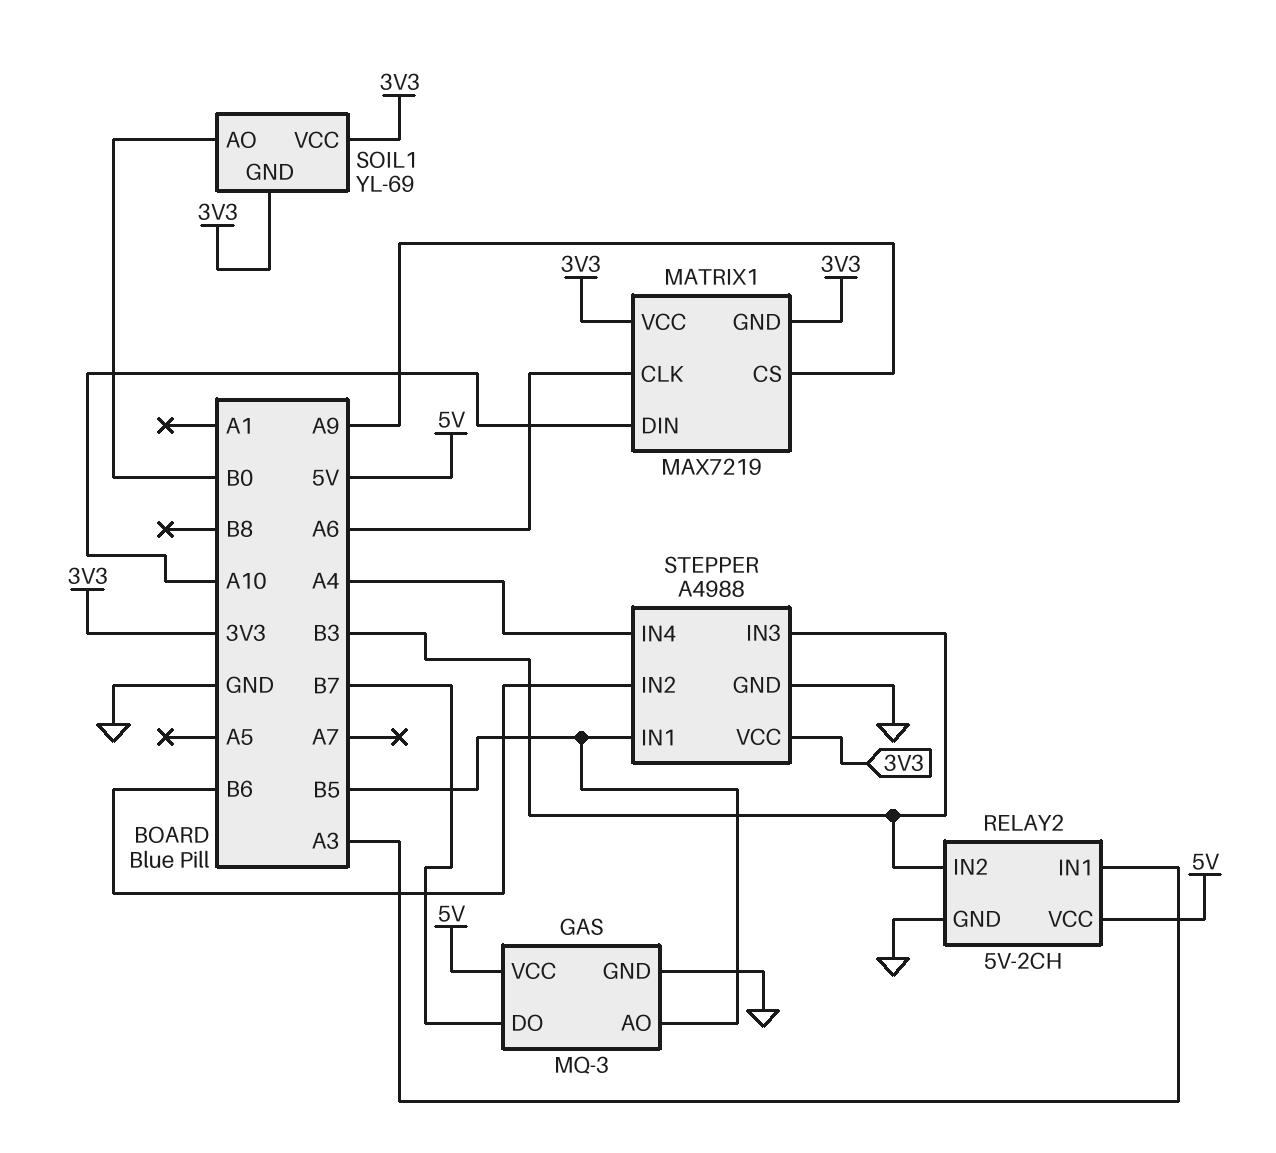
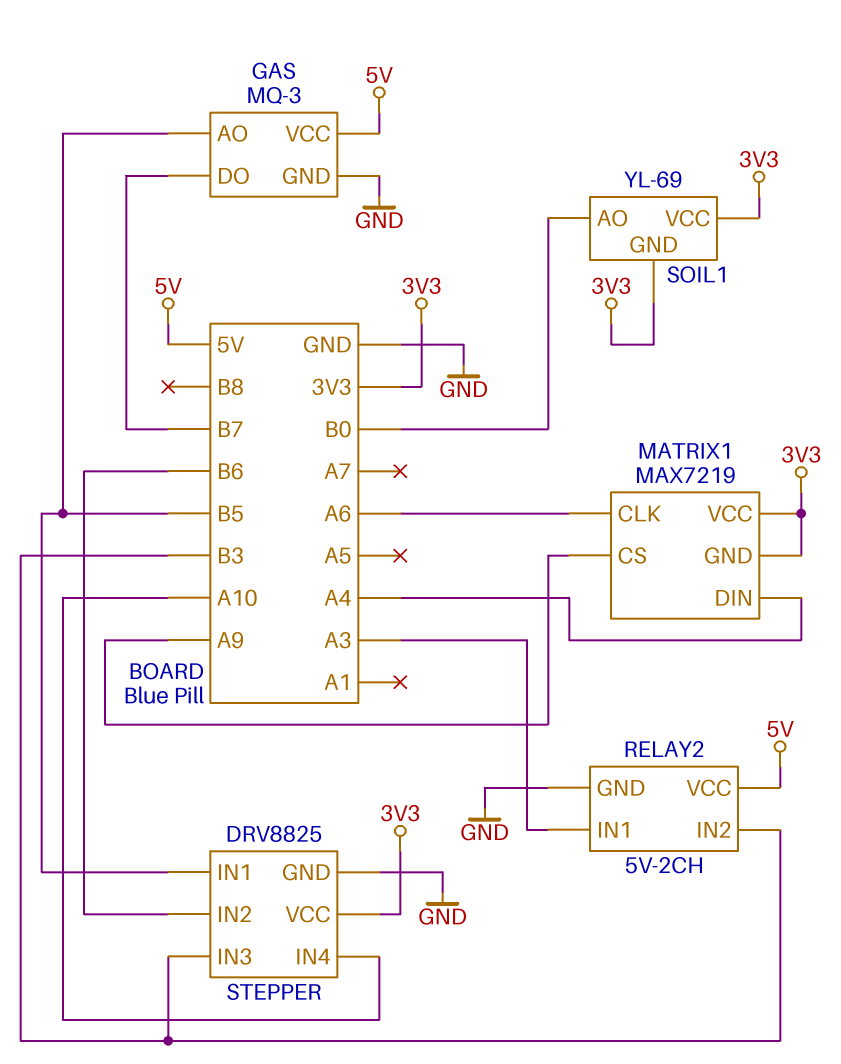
MATRIX1 pin DIN: A10 -> A4
STEPPER: A4988 -> DRV8825
STEPPER pin IN4: A4 -> A10

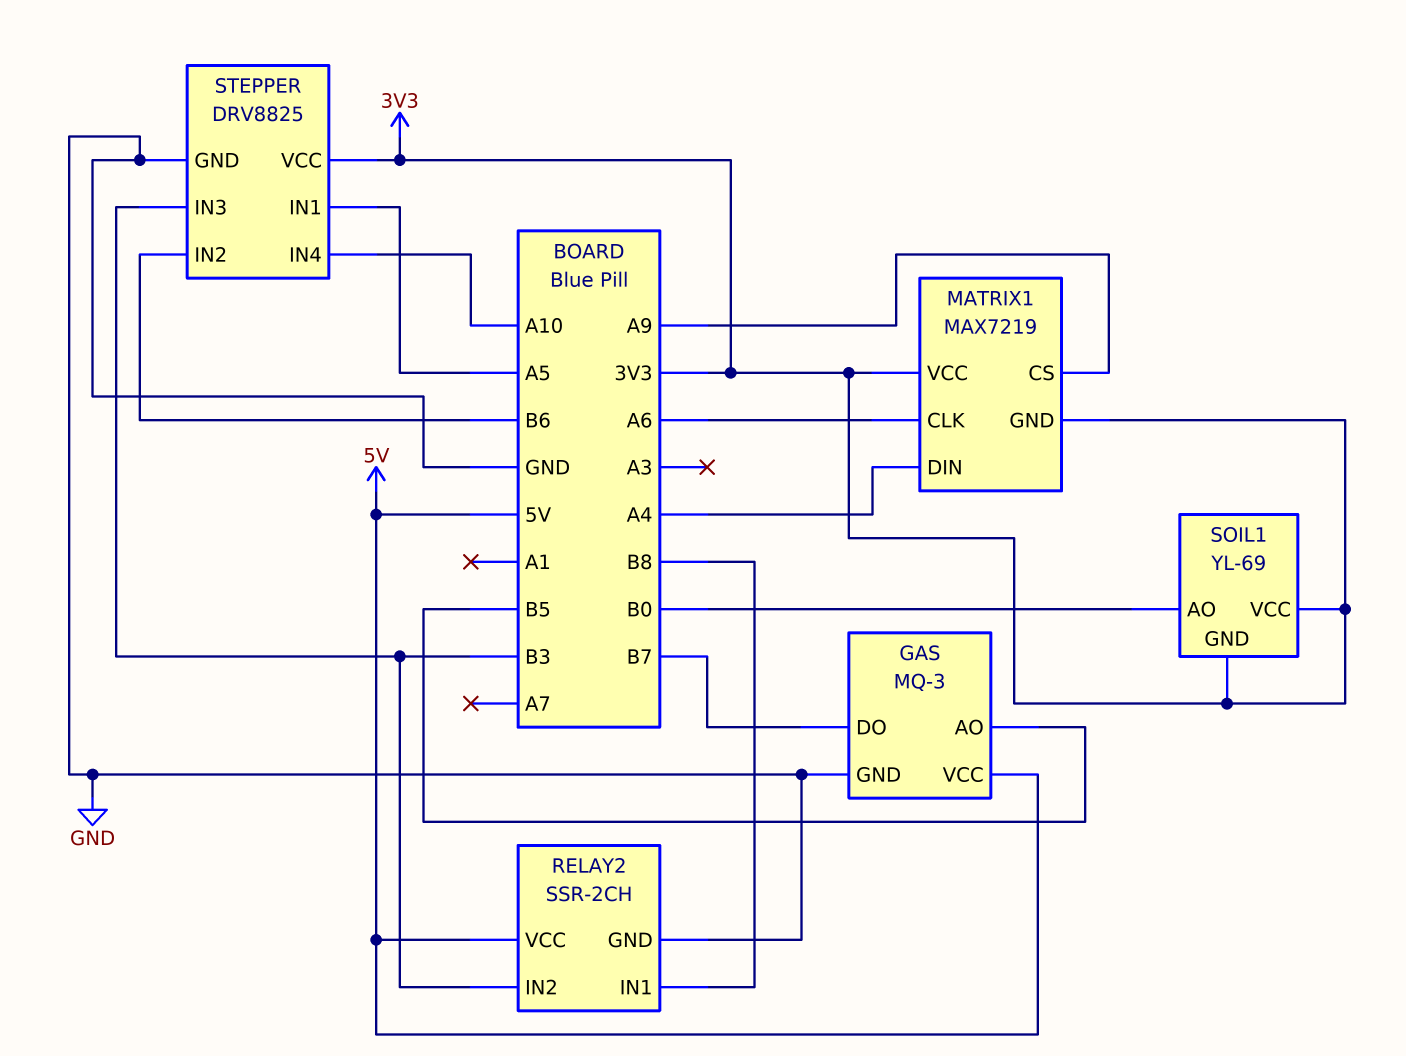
RELAY2: 5V-2CH -> SSR-2CH
RELAY2 pin IN1: A3 -> B8
STEPPER pin IN1: B5 -> A5

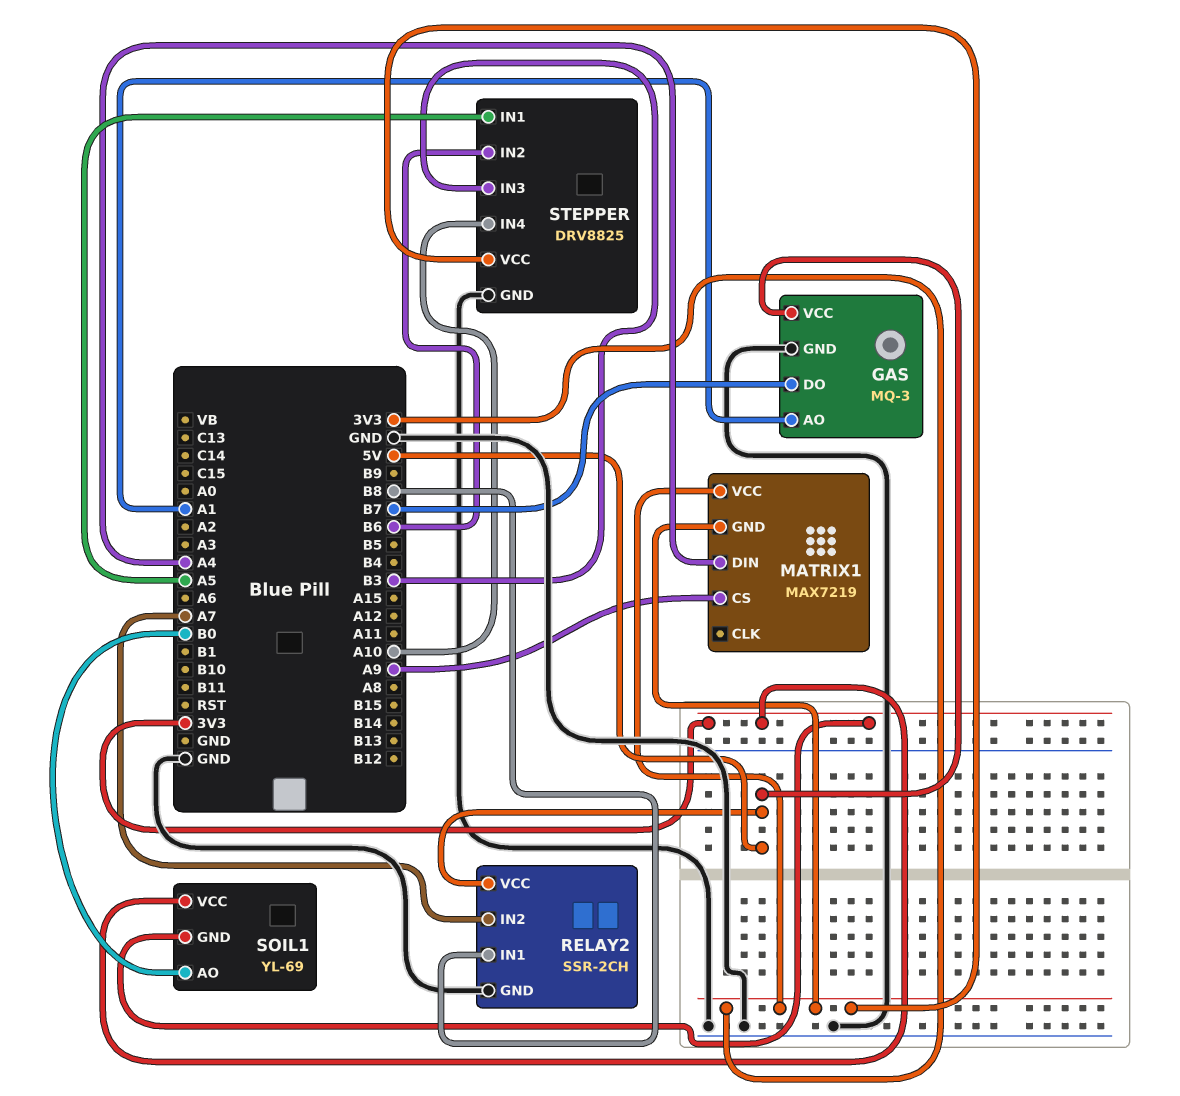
GAS pin AO: B5 -> A1
MATRIX1 pin CLK: A6 -> none
RELAY2 pin IN2: B3 -> A7

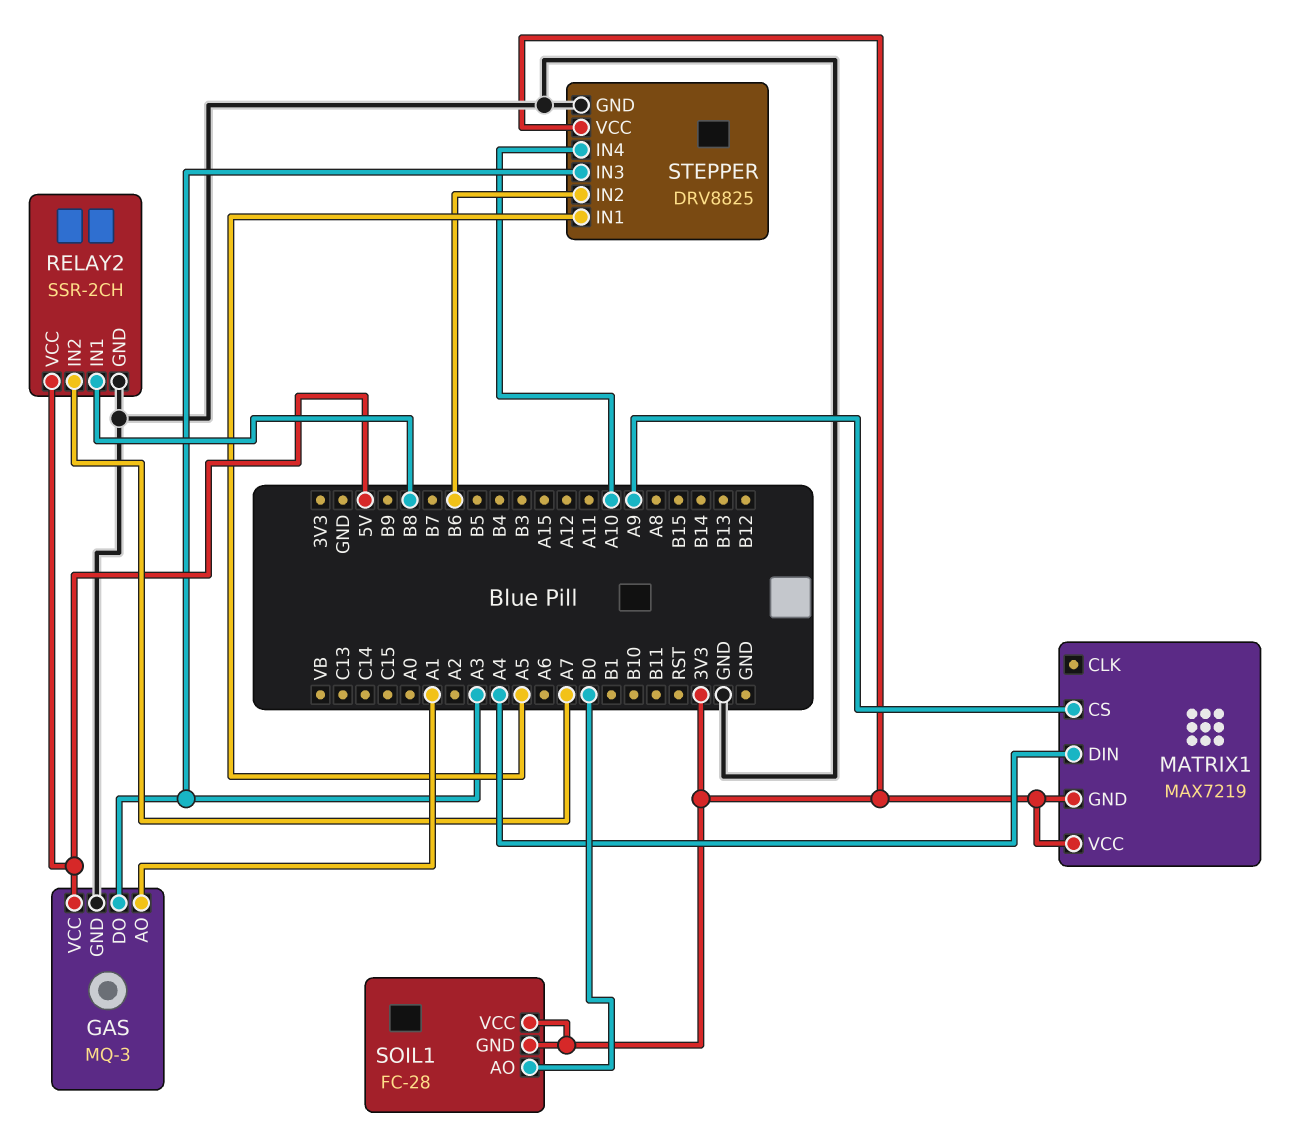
GAS pin DO: B7 -> A3
SOIL1: YL-69 -> FC-28
STEPPER pin IN3: B3 -> A3

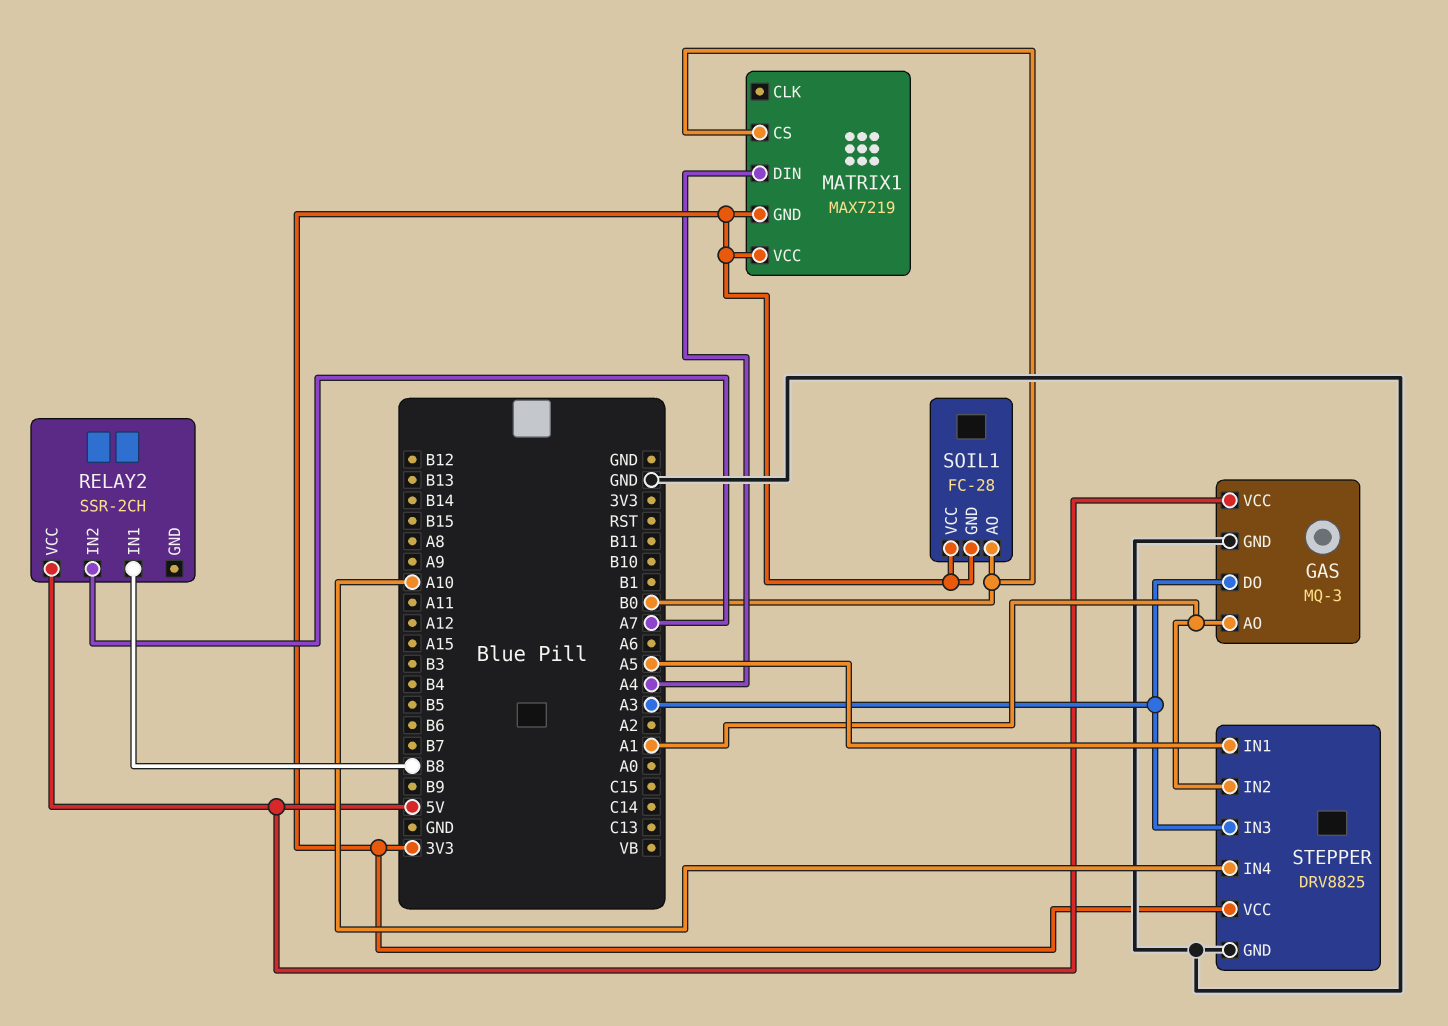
MATRIX1 pin CS: A9 -> B0
RELAY2 pin GND: GND -> none
STEPPER pin IN2: B6 -> A1

